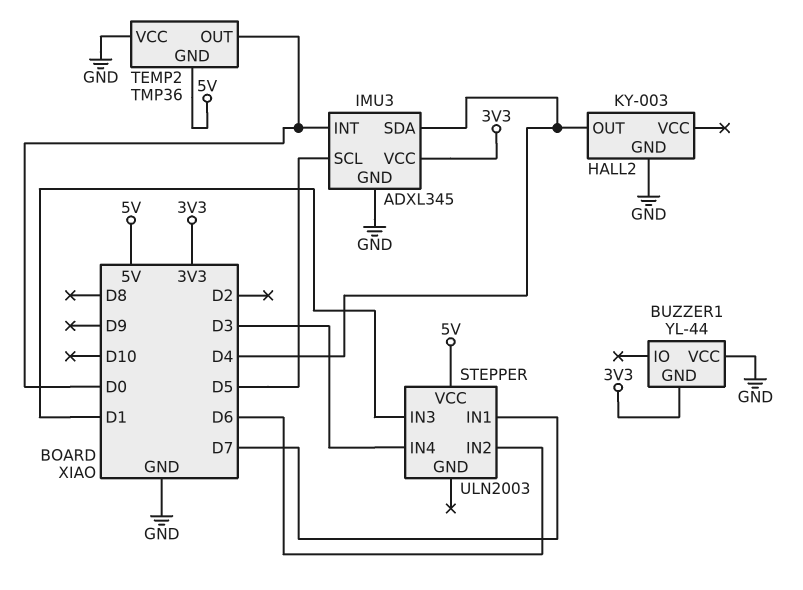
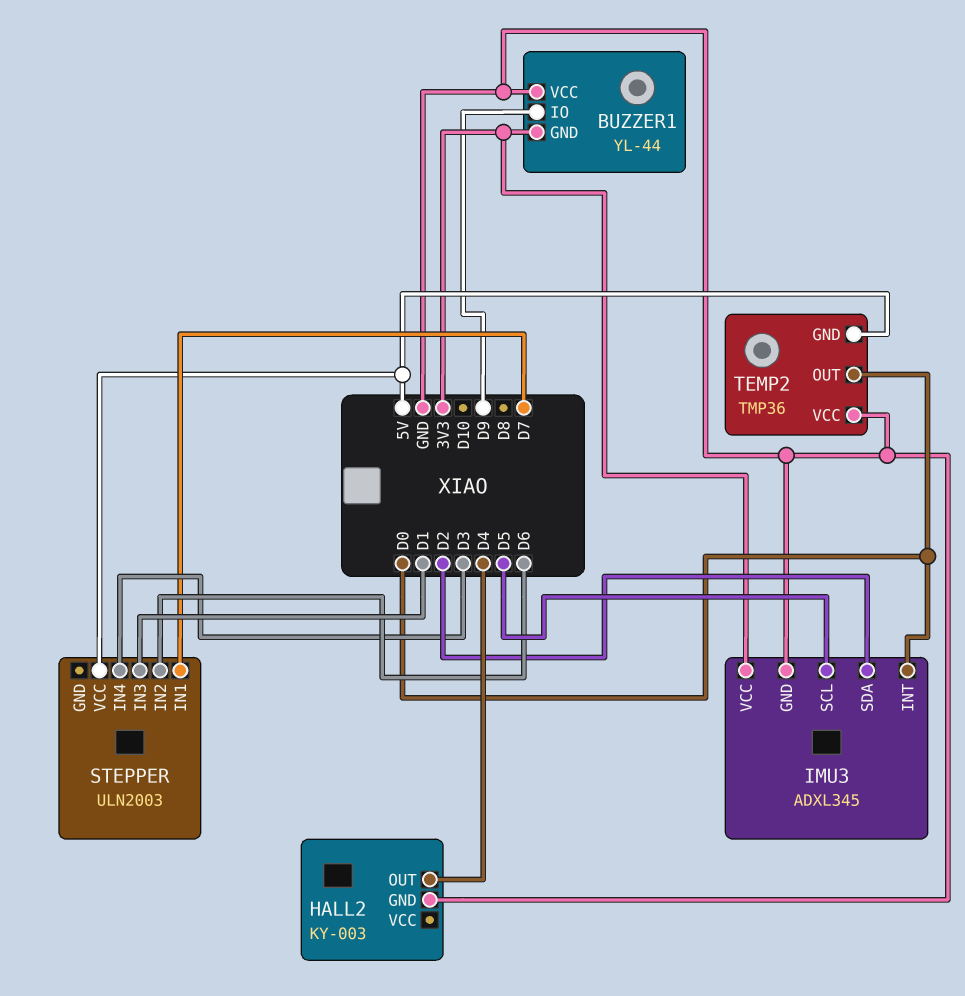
BUZZER1 pin IO: none -> D9
IMU3 pin SDA: D4 -> D2

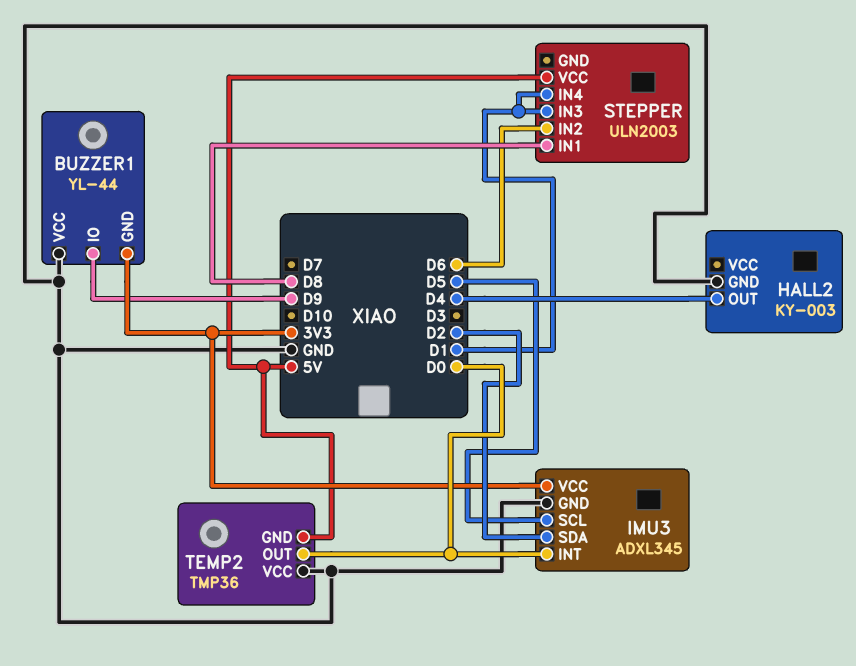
STEPPER pin IN1: D7 -> D8
STEPPER pin IN4: D3 -> D1

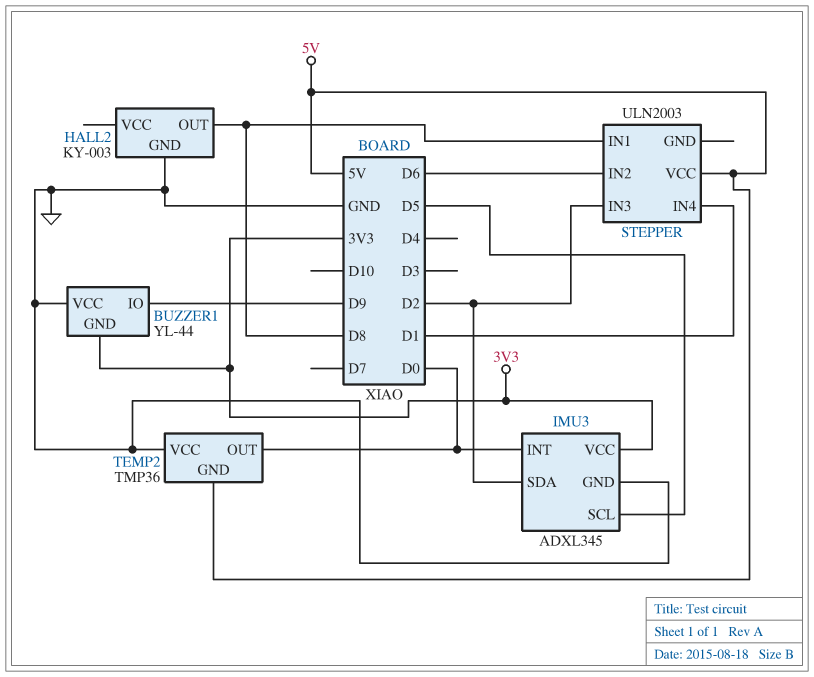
HALL2 pin OUT: D4 -> D8
STEPPER pin IN3: D1 -> D2

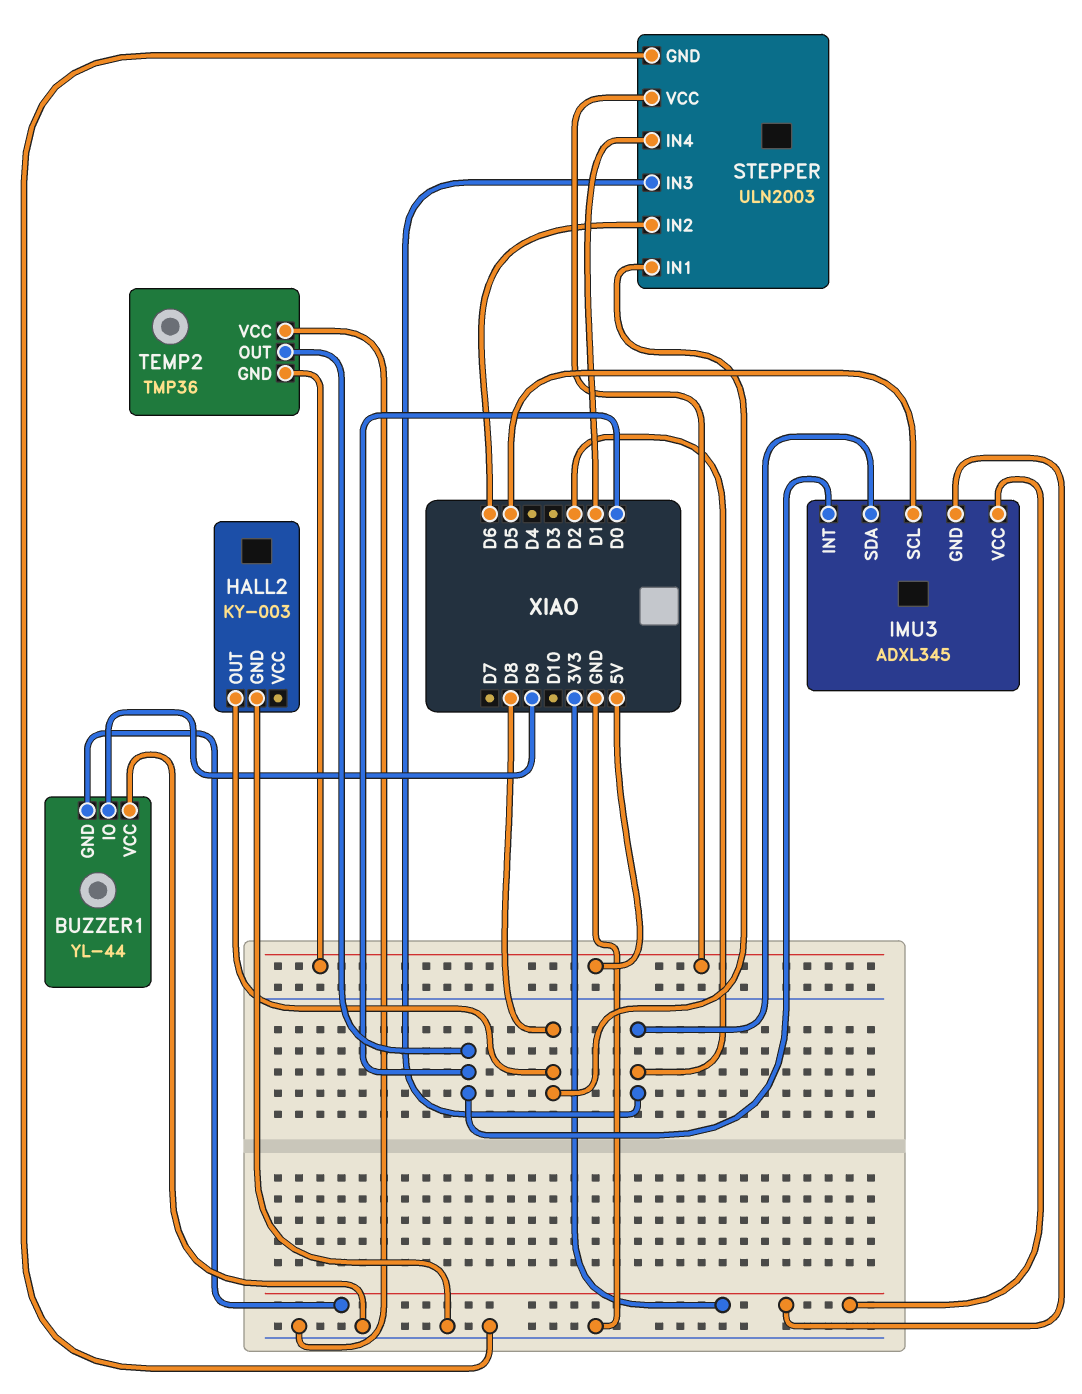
IMU3 pin GND: GND -> 3V3
STEPPER pin GND: none -> GND

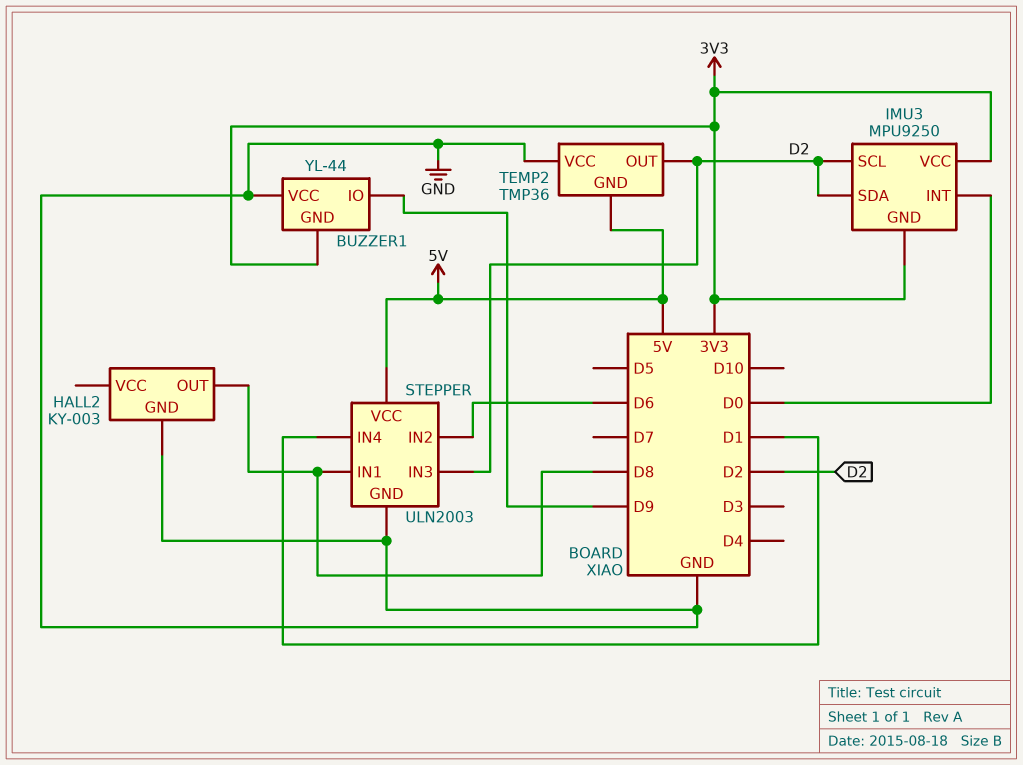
IMU3: ADXL345 -> MPU9250
IMU3 pin SCL: D5 -> D2
TEMP2 pin OUT: D0 -> D2

